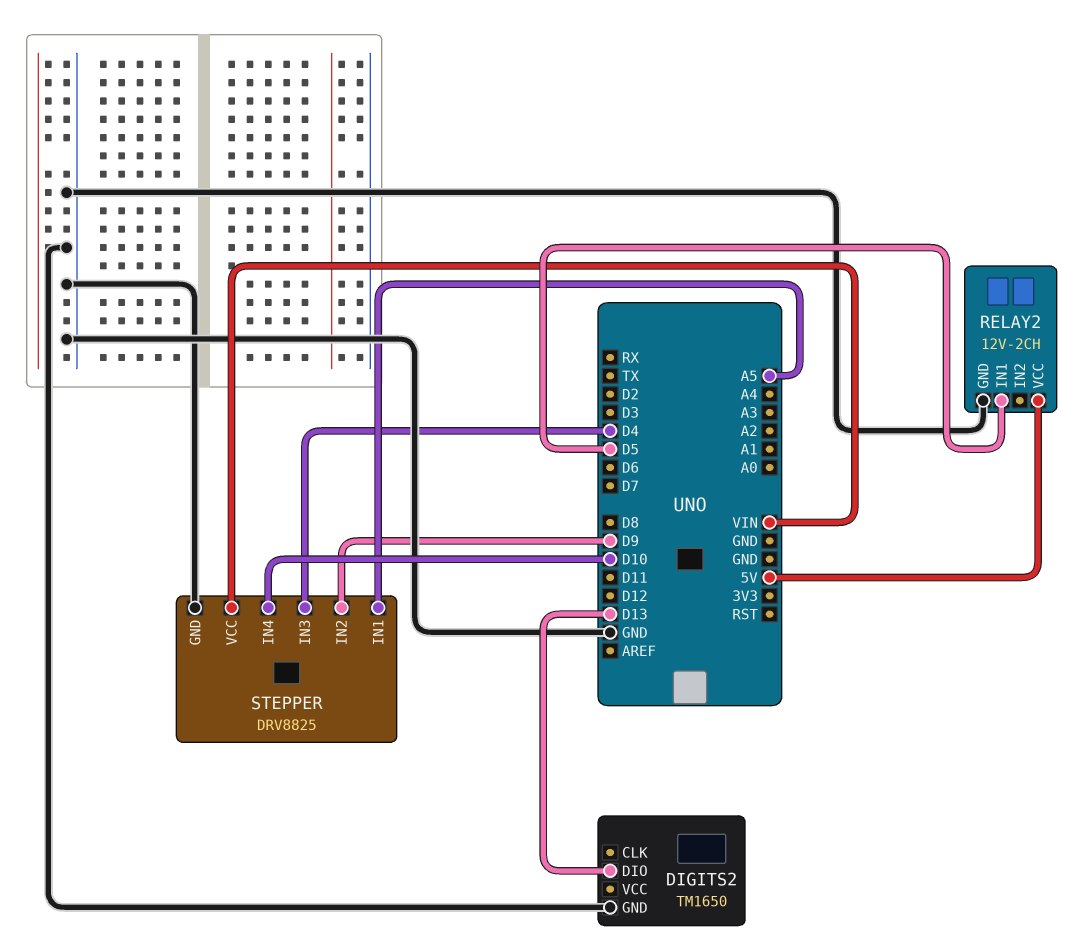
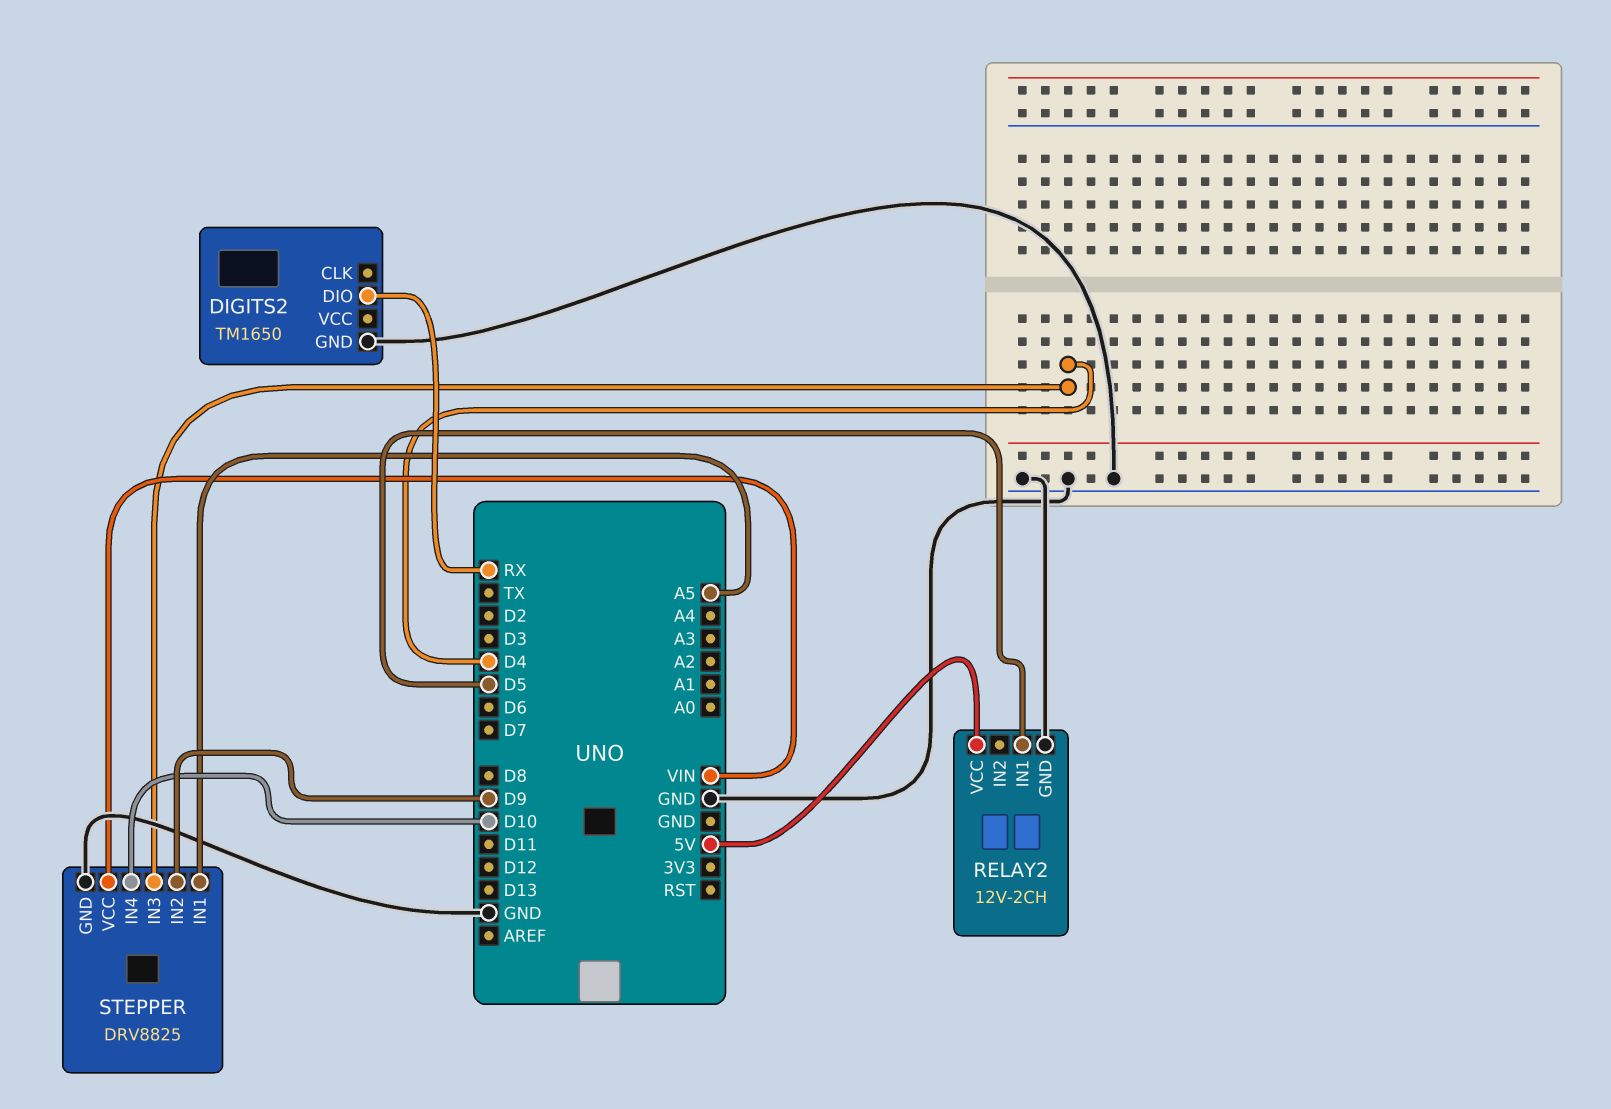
DIGITS2 pin DIO: D13 -> RX

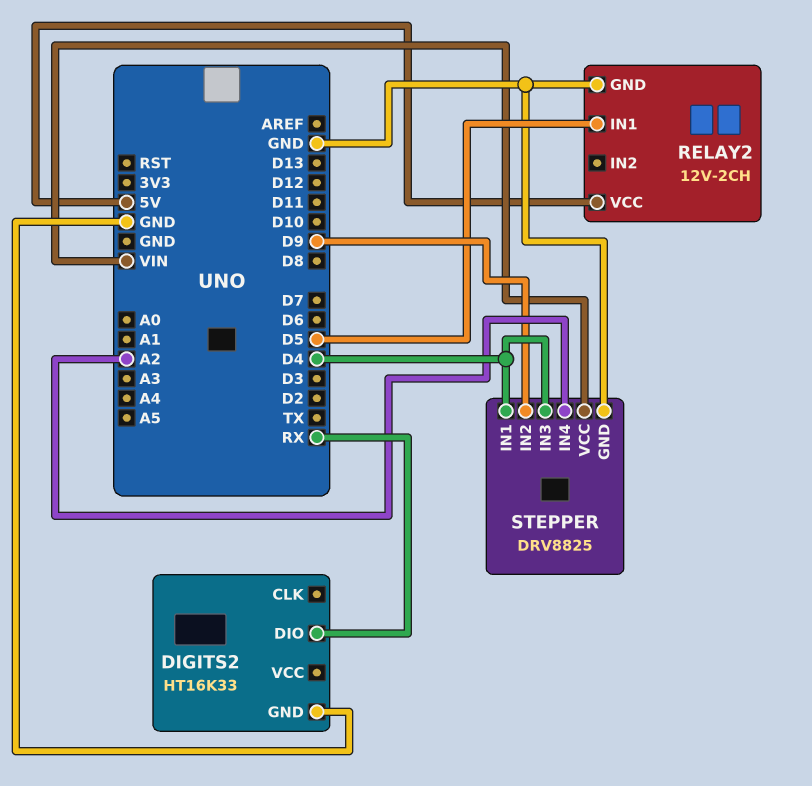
DIGITS2: TM1650 -> HT16K33
STEPPER pin IN1: A5 -> D4
STEPPER pin IN4: D10 -> A2

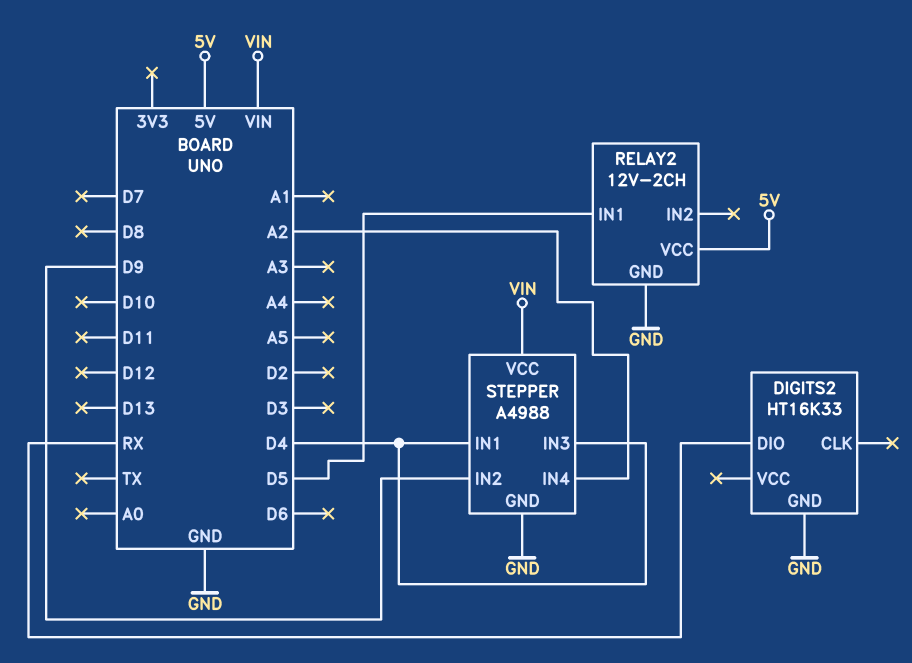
STEPPER: DRV8825 -> A4988

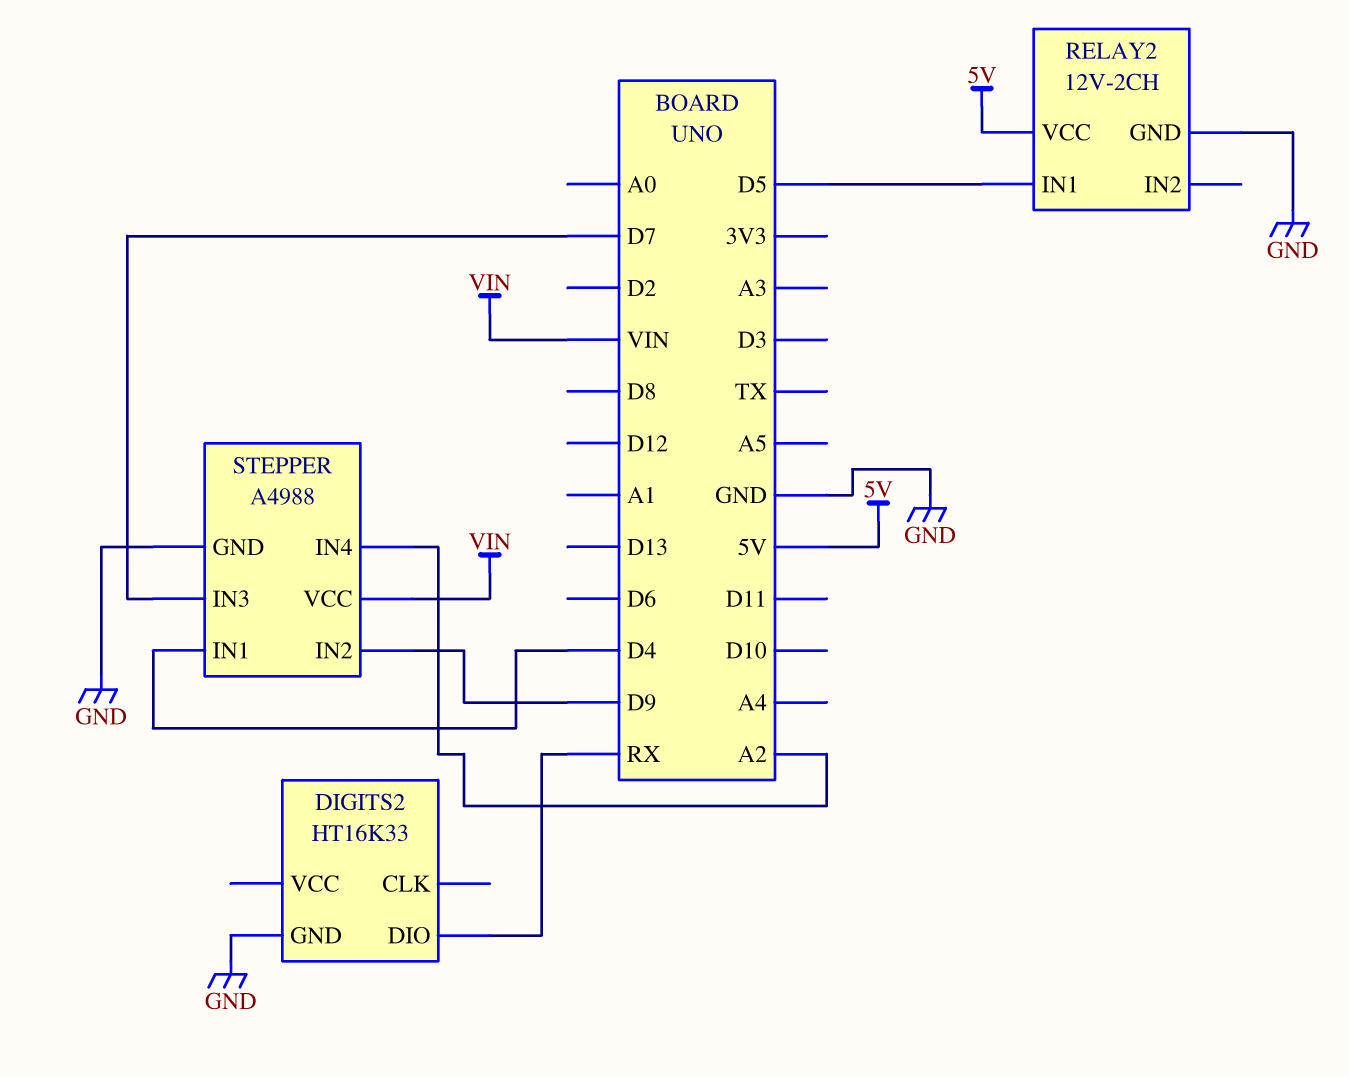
STEPPER pin IN3: D4 -> D7

